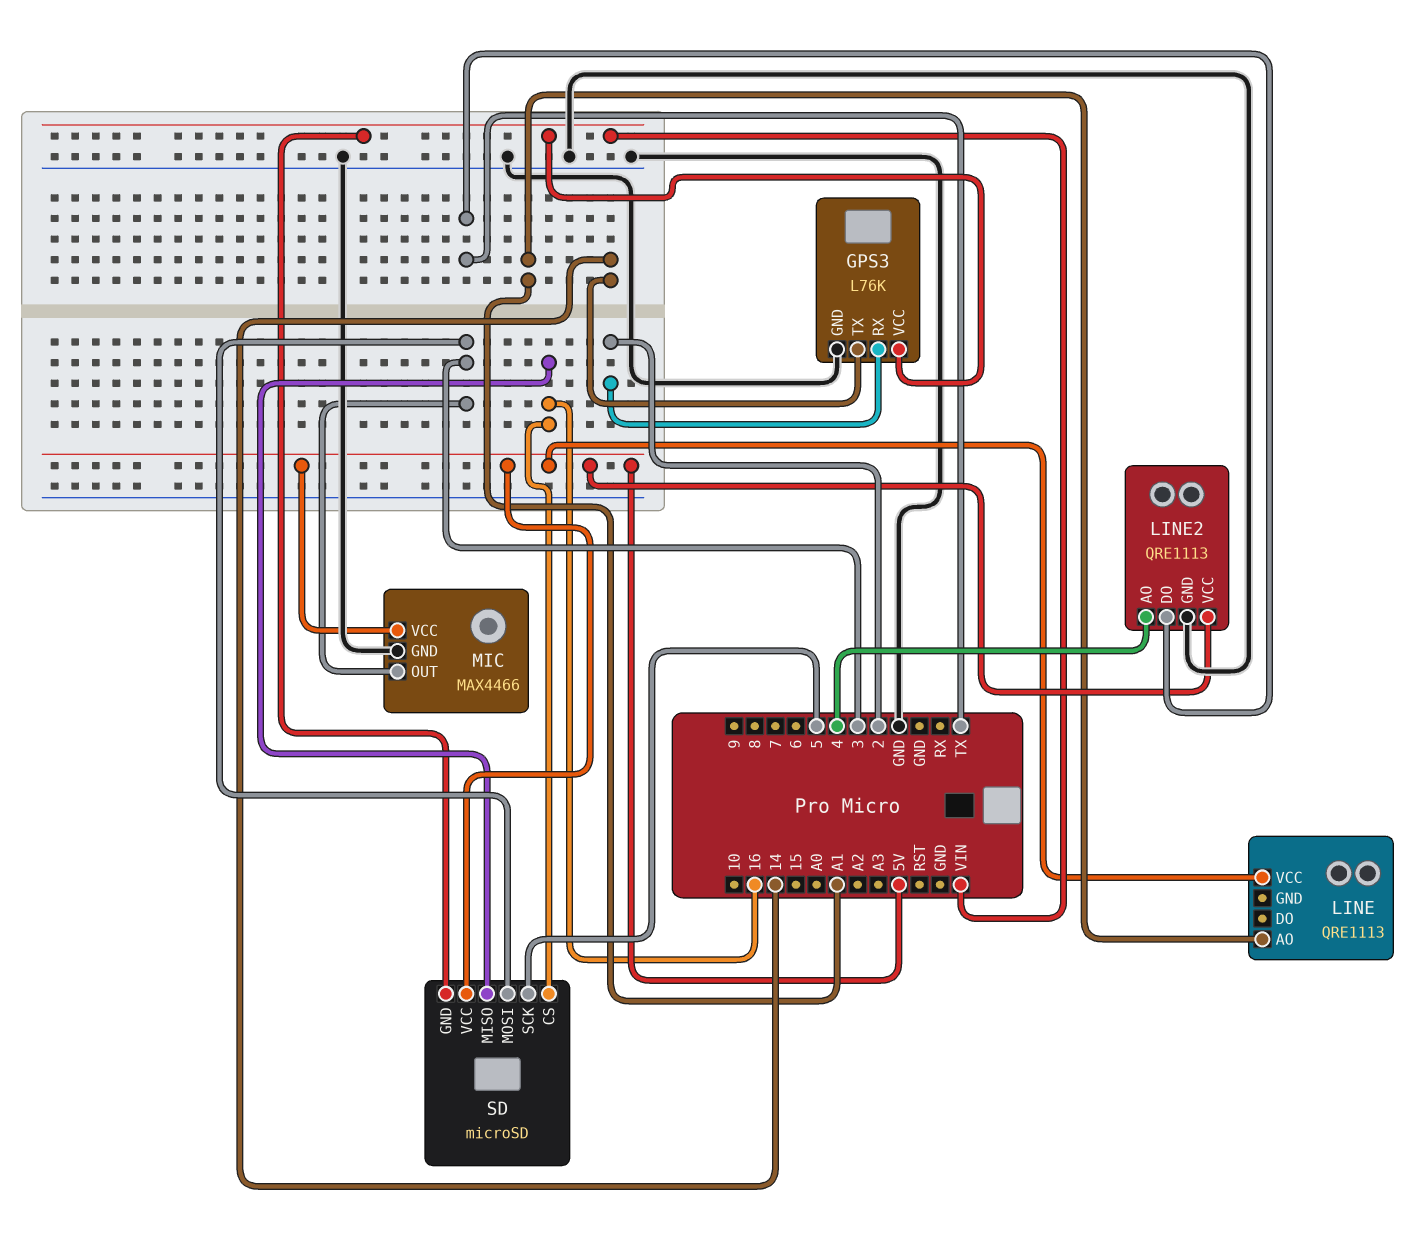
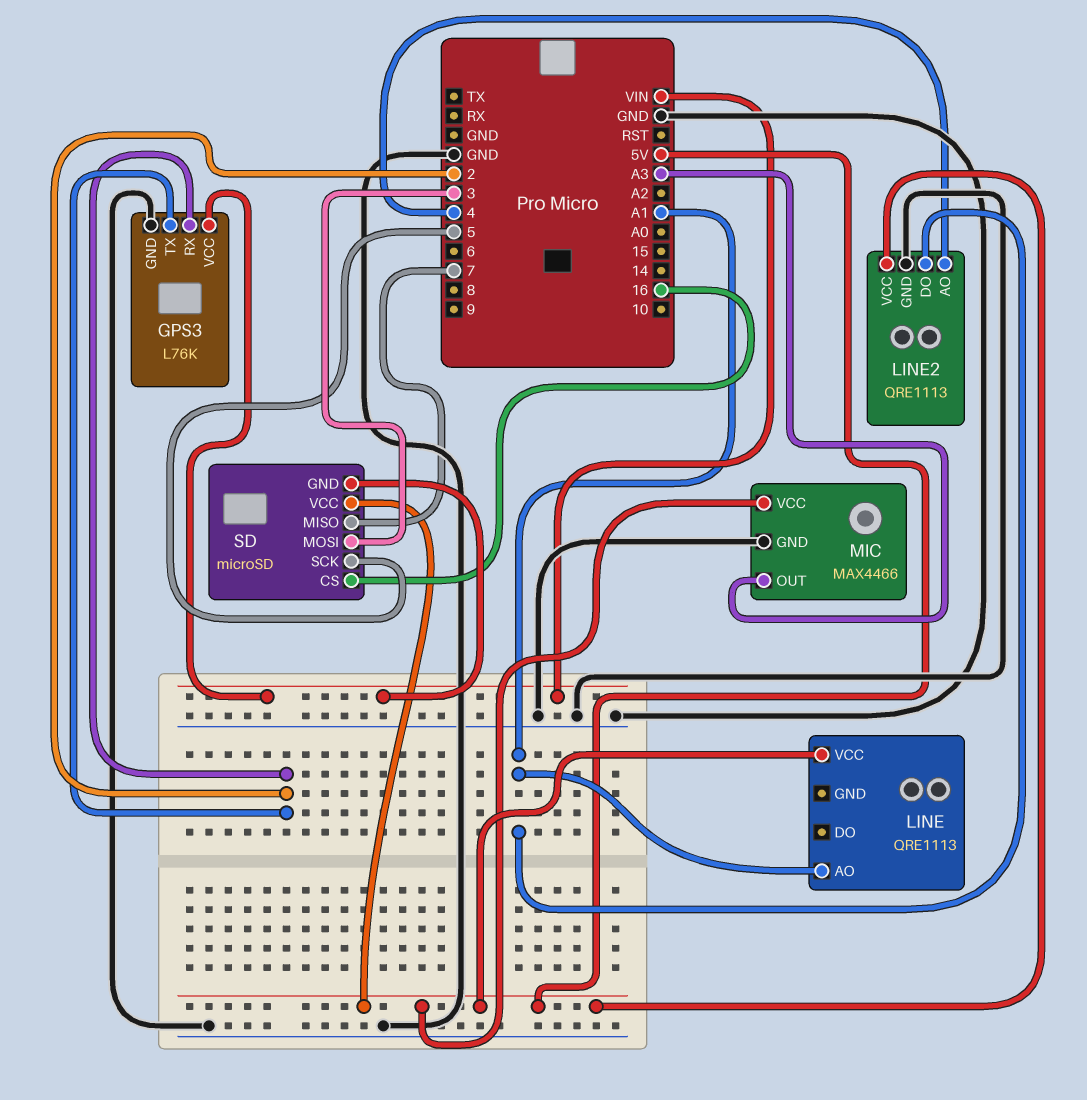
GPS3 pin TX: 14 -> 2
LINE2 pin DO: TX -> A1
MIC pin OUT: 3 -> A3
SD pin MISO: 16 -> 7

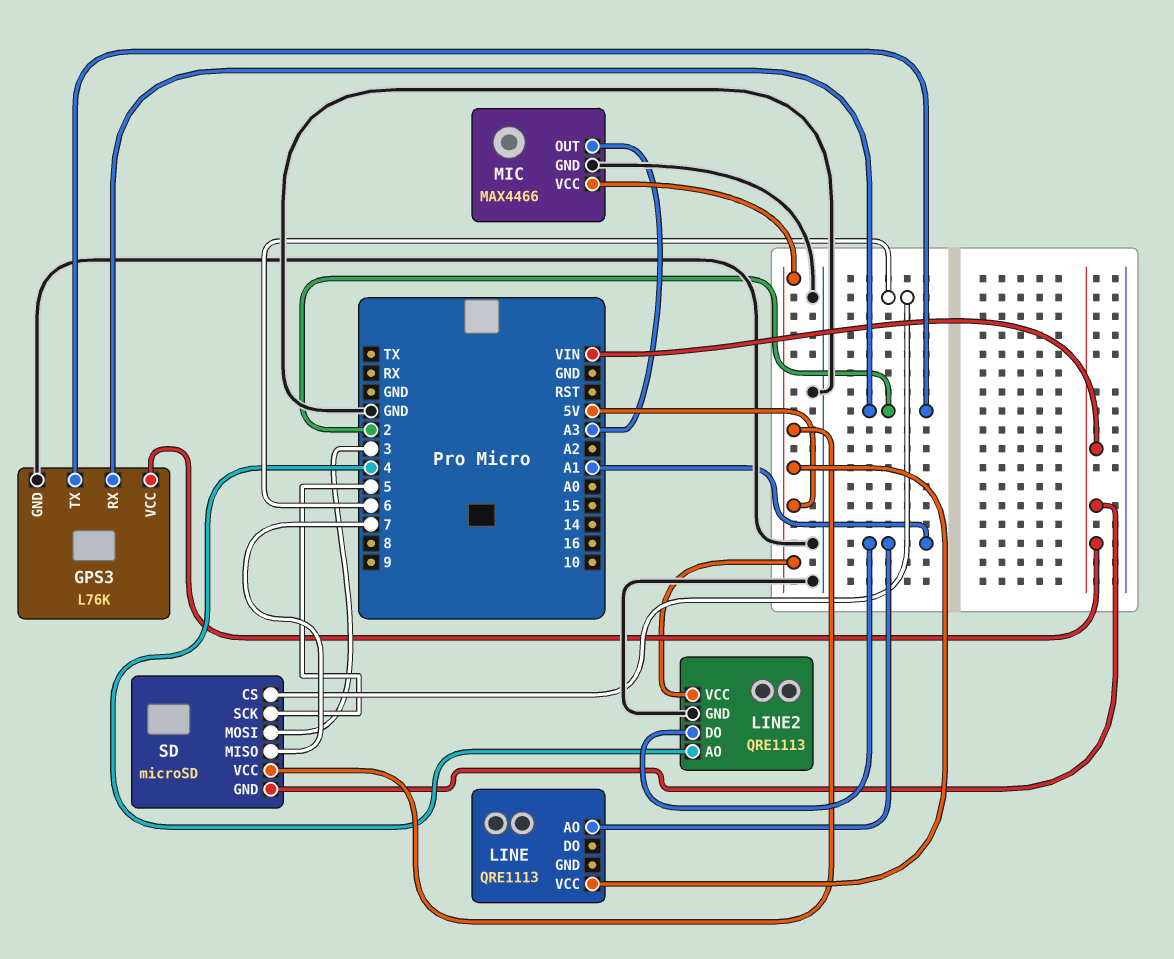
SD pin CS: 16 -> 6

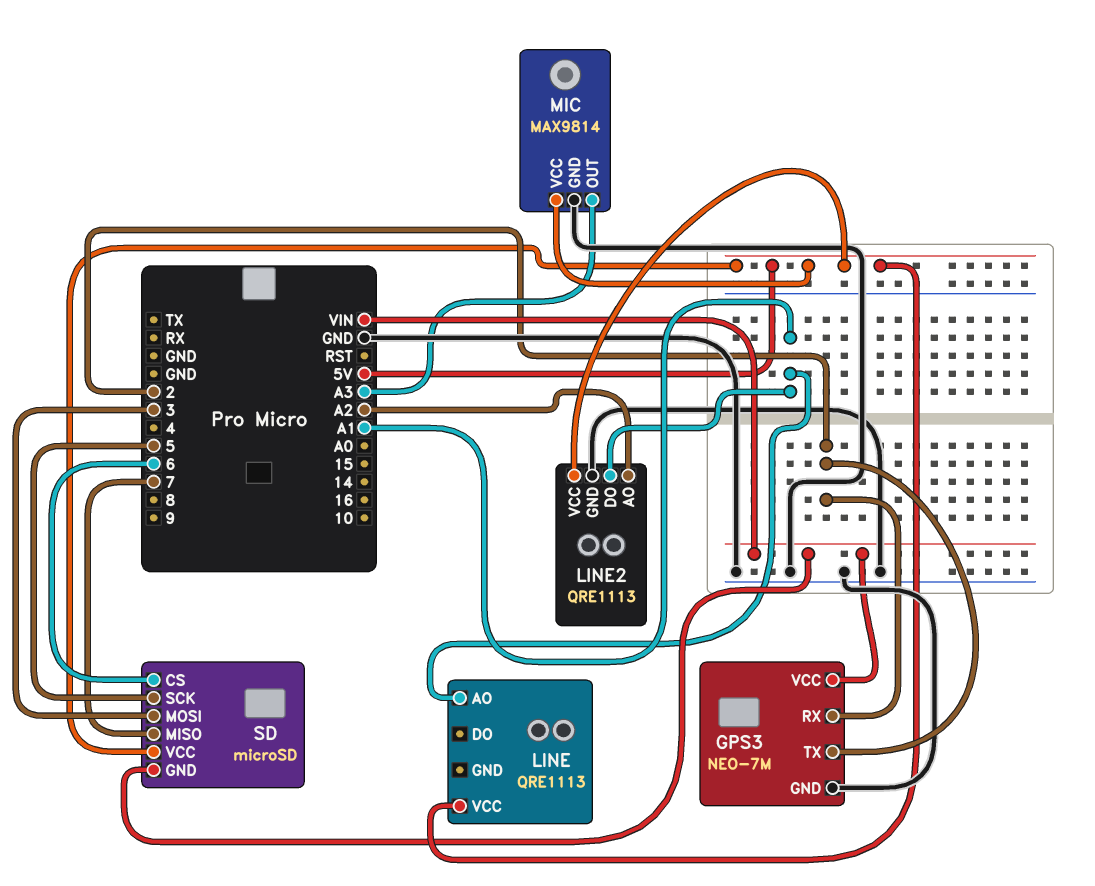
GPS3: L76K -> NEO-7M
LINE2 pin AO: 4 -> A2
MIC: MAX4466 -> MAX9814

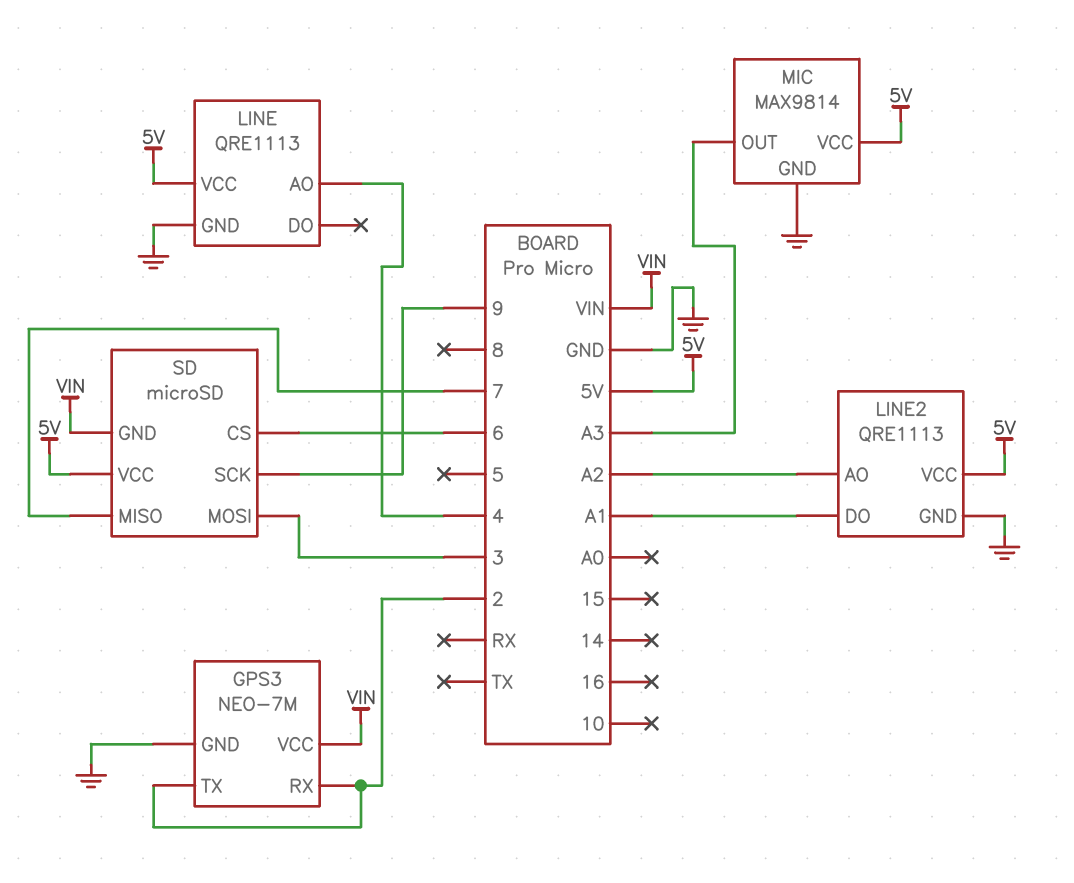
LINE pin AO: A1 -> 4
LINE pin GND: none -> GND
SD pin SCK: 5 -> 9

